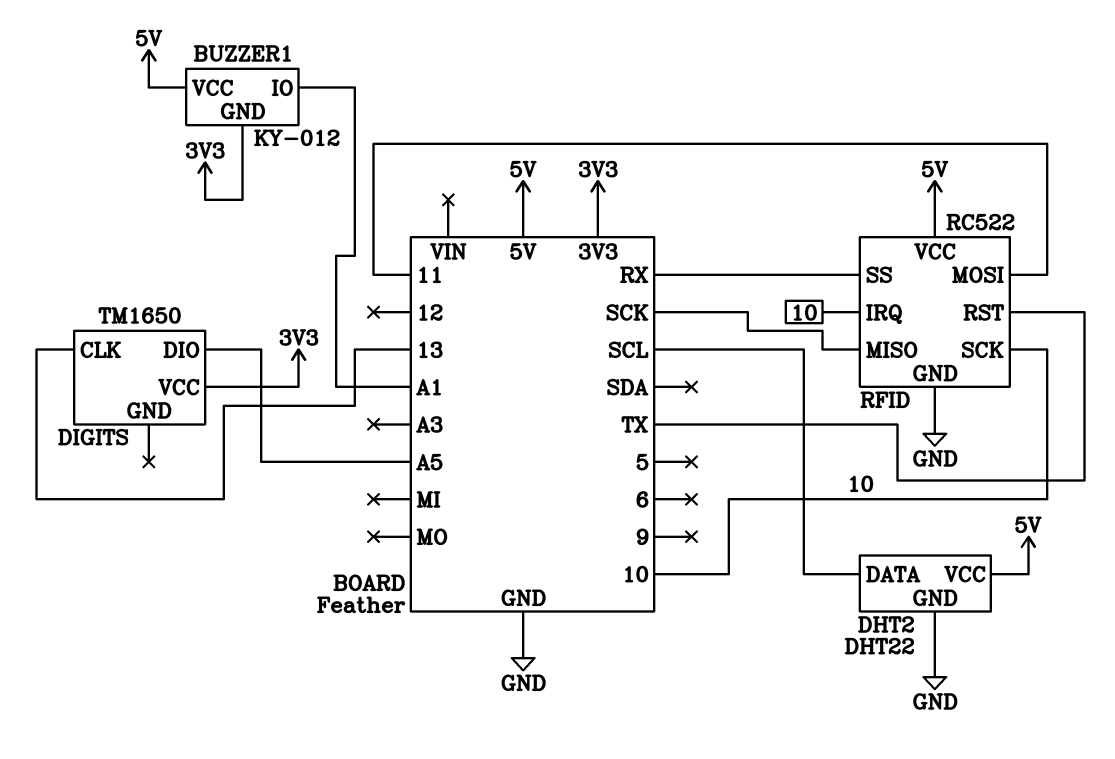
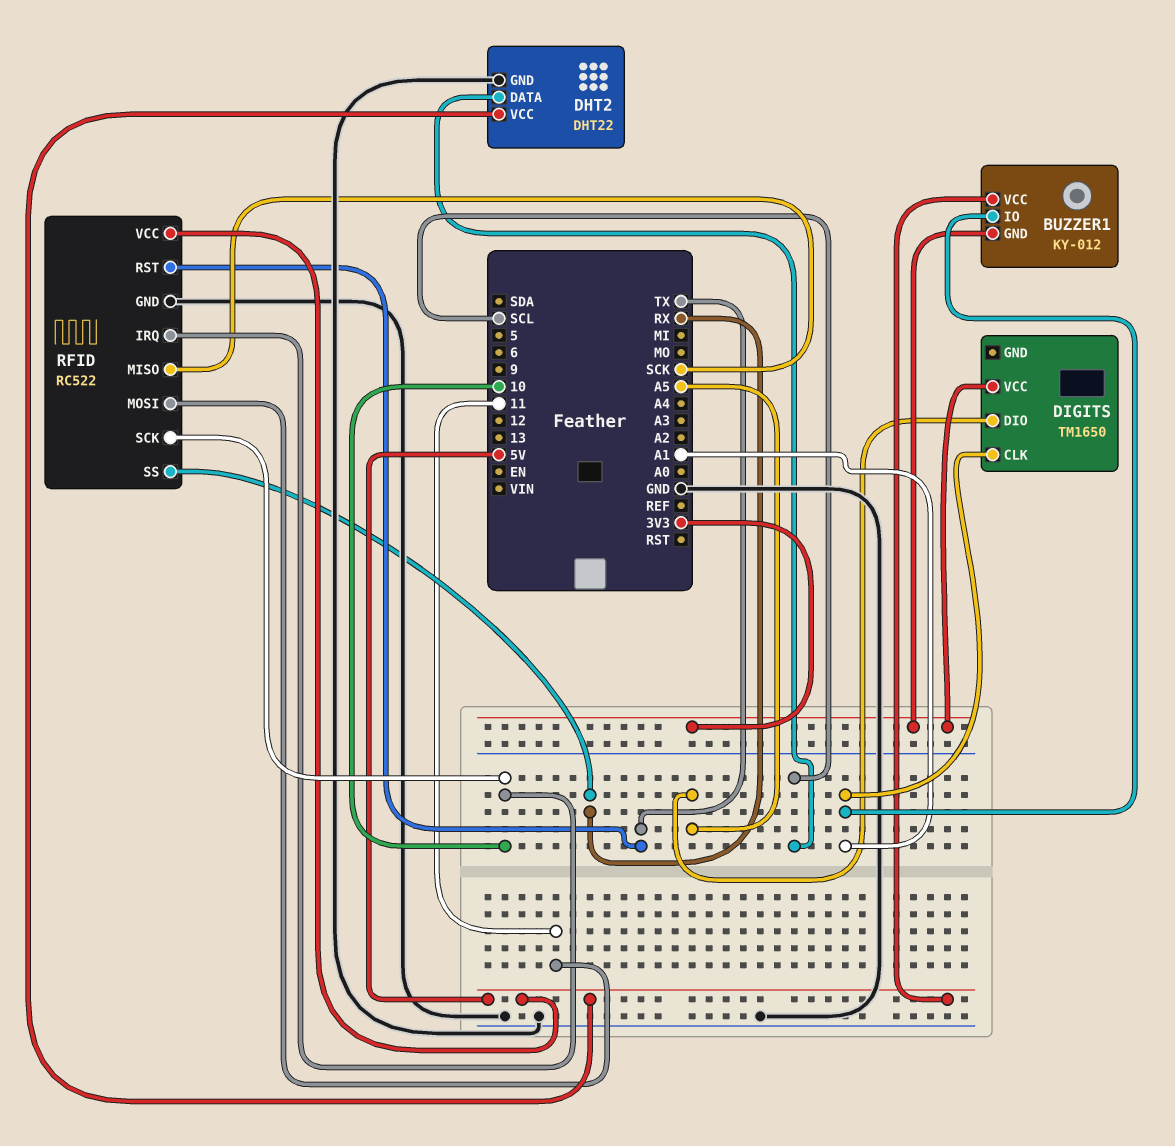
DIGITS pin CLK: 13 -> A1

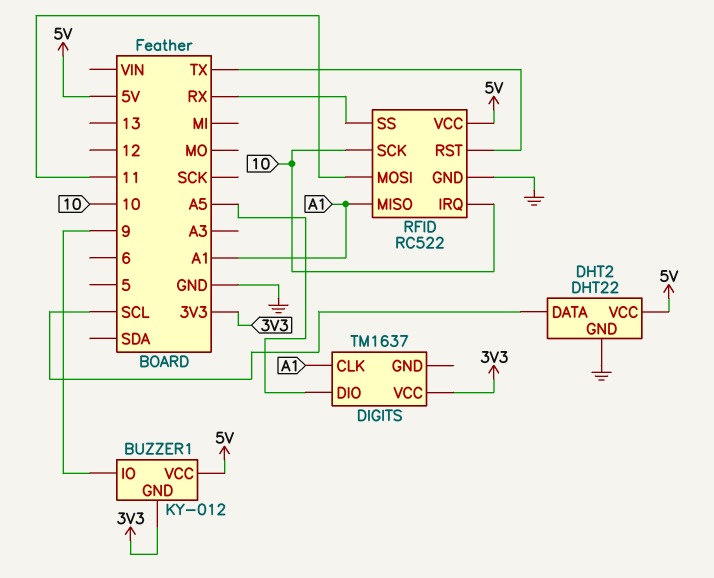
BUZZER1 pin IO: A1 -> 9
DIGITS: TM1650 -> TM1637
RFID pin MISO: SCK -> A1

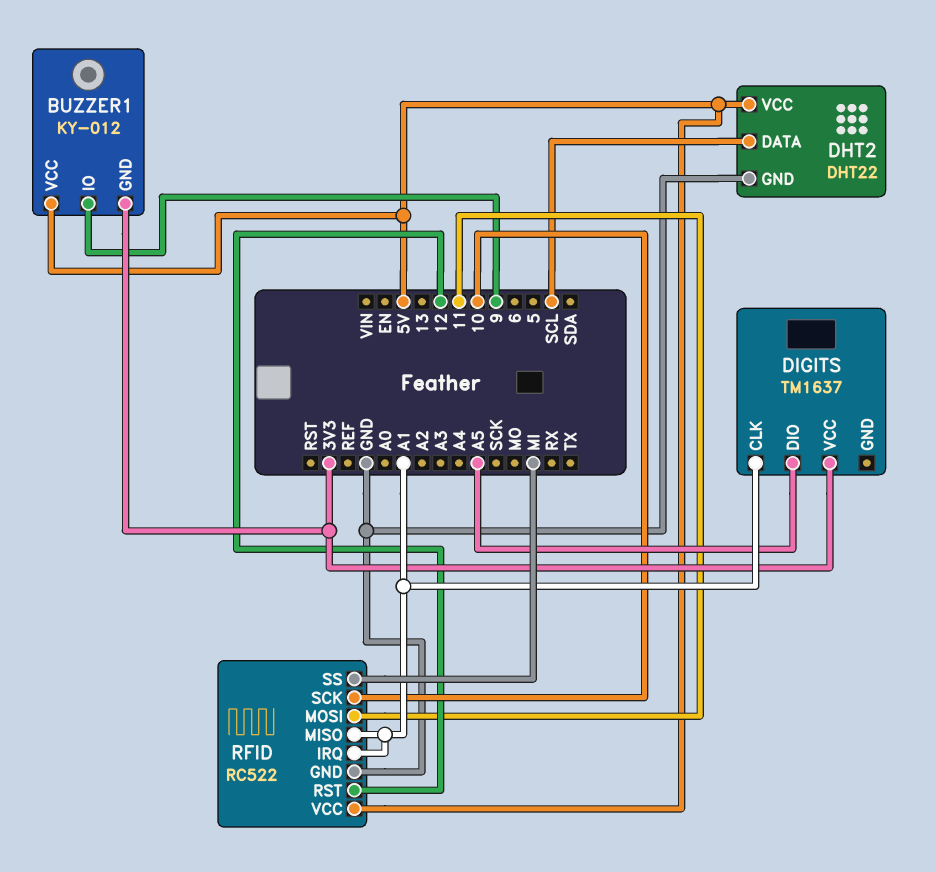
RFID pin IRQ: 10 -> A1
RFID pin RST: TX -> 12
RFID pin SS: RX -> MI

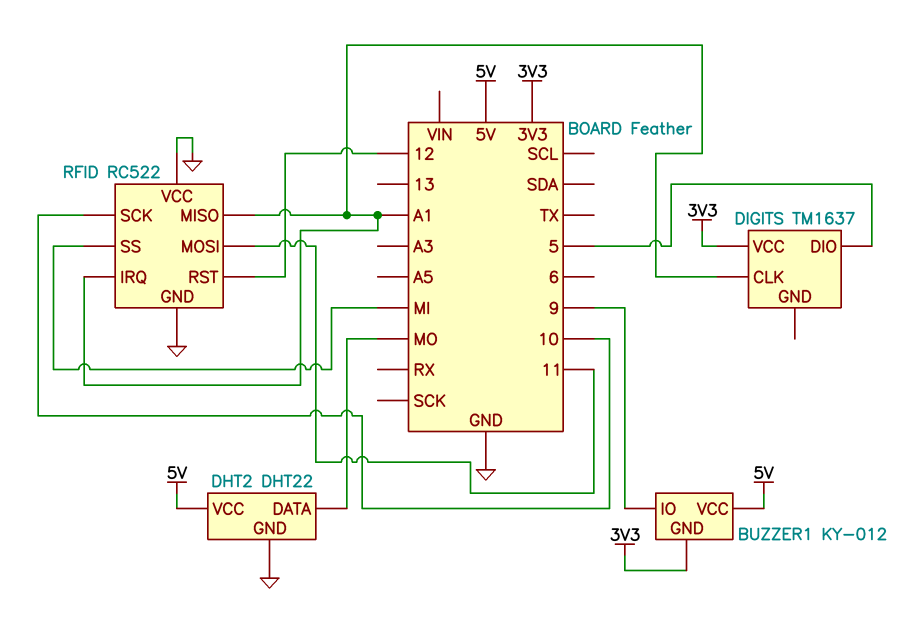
DHT2 pin DATA: SCL -> MO
DIGITS pin DIO: A5 -> 5
RFID pin VCC: 5V -> GND

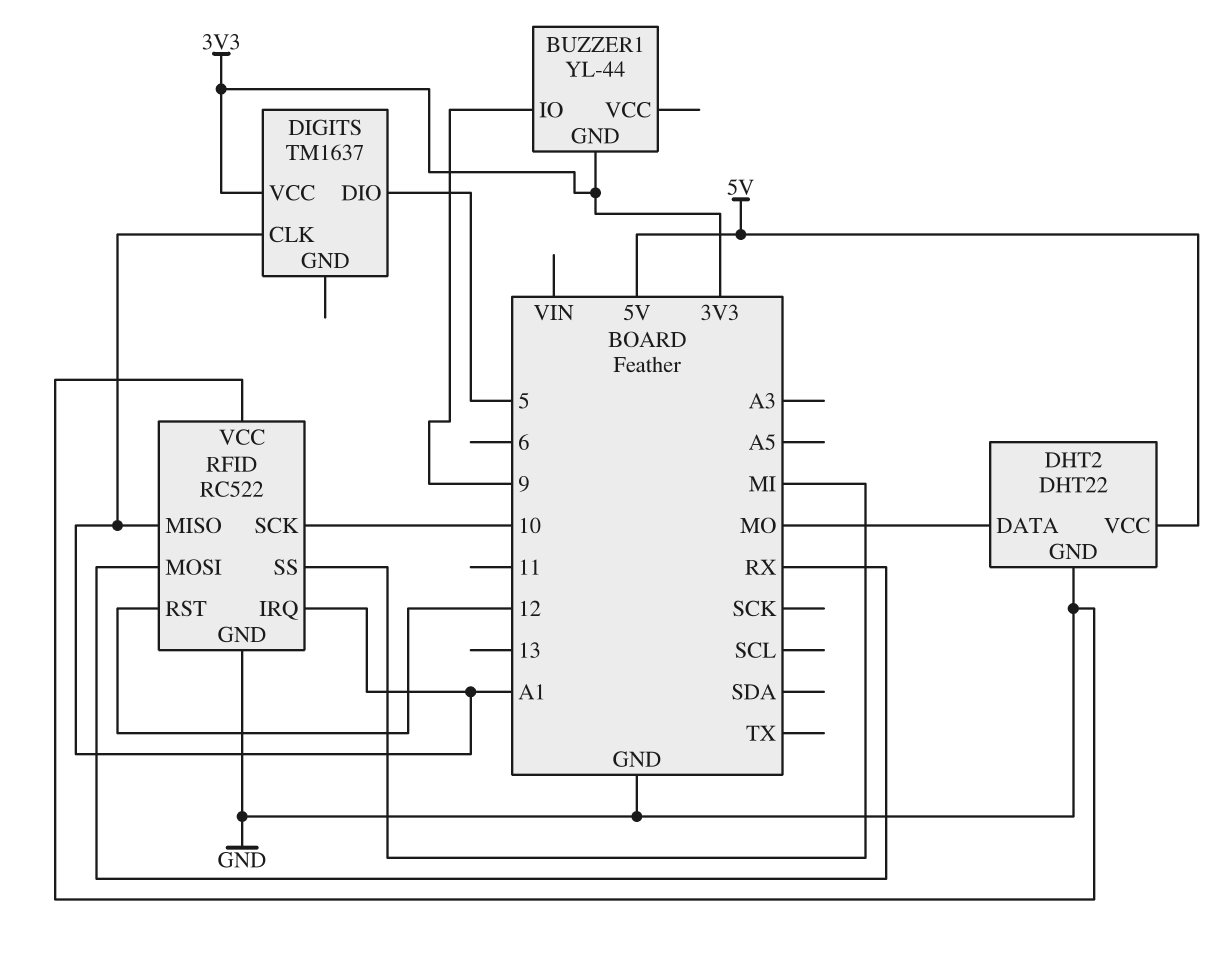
BUZZER1: KY-012 -> YL-44
BUZZER1 pin VCC: 5V -> none
RFID pin MOSI: 11 -> RX

